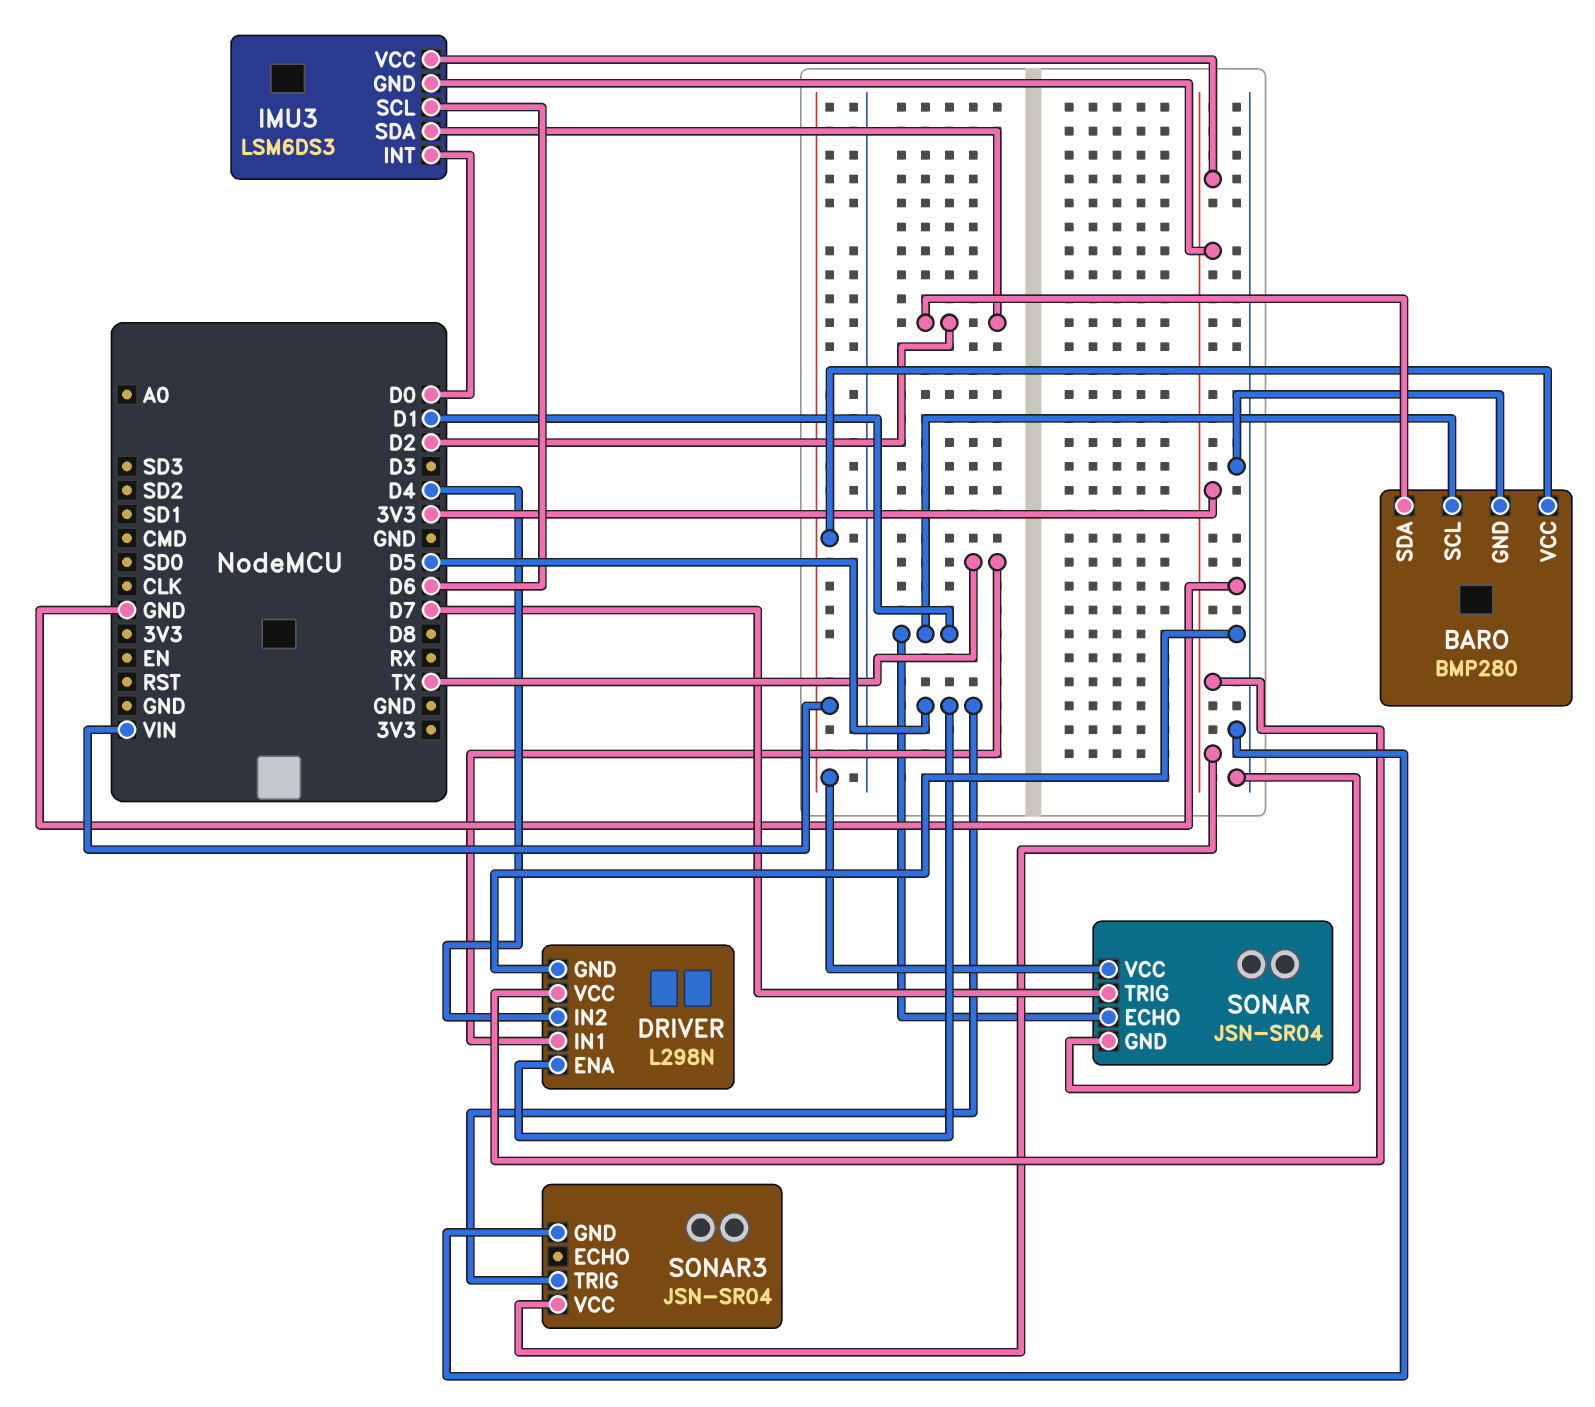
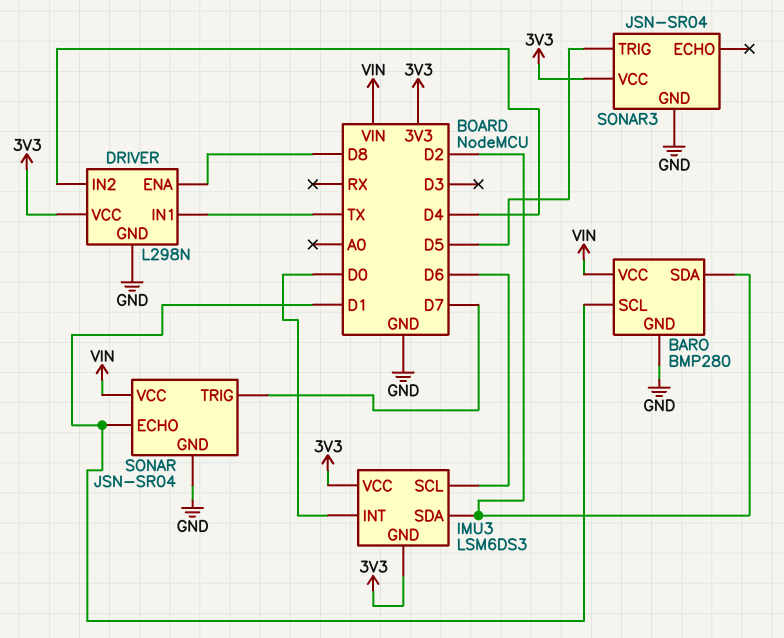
DRIVER pin ENA: D5 -> D8

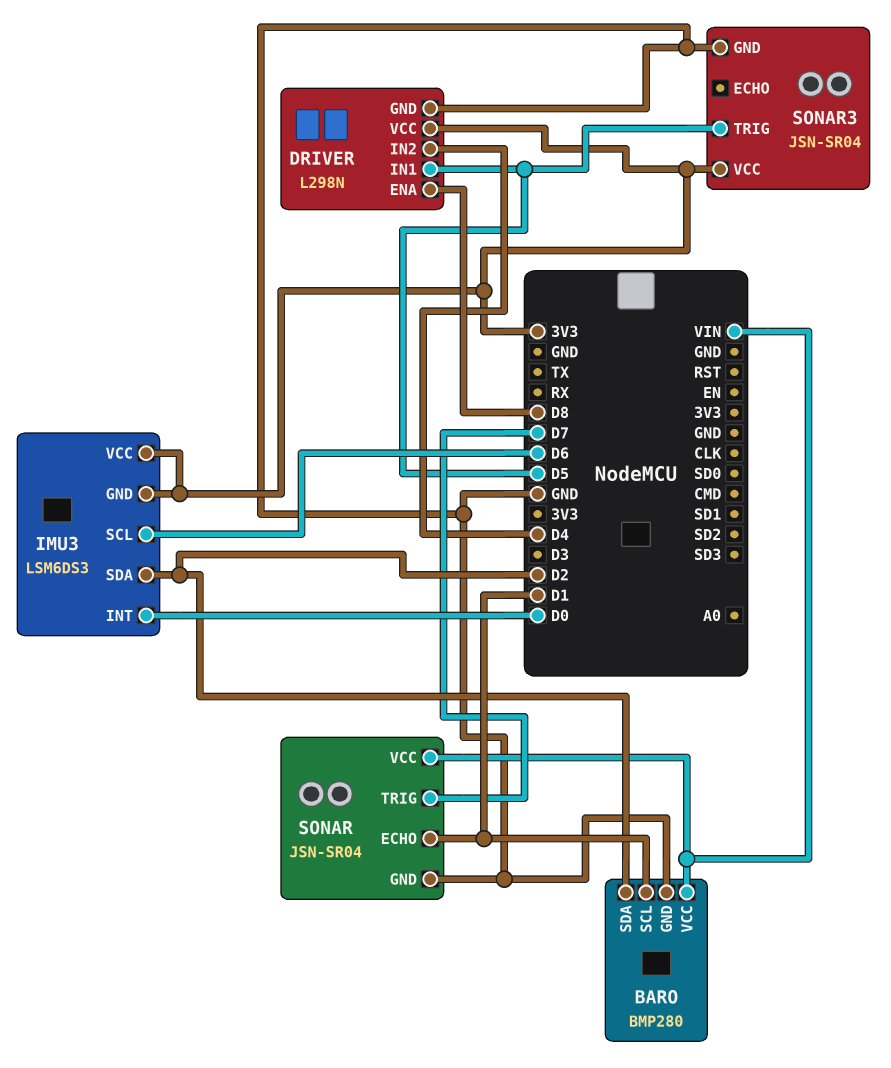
DRIVER pin IN1: TX -> D5

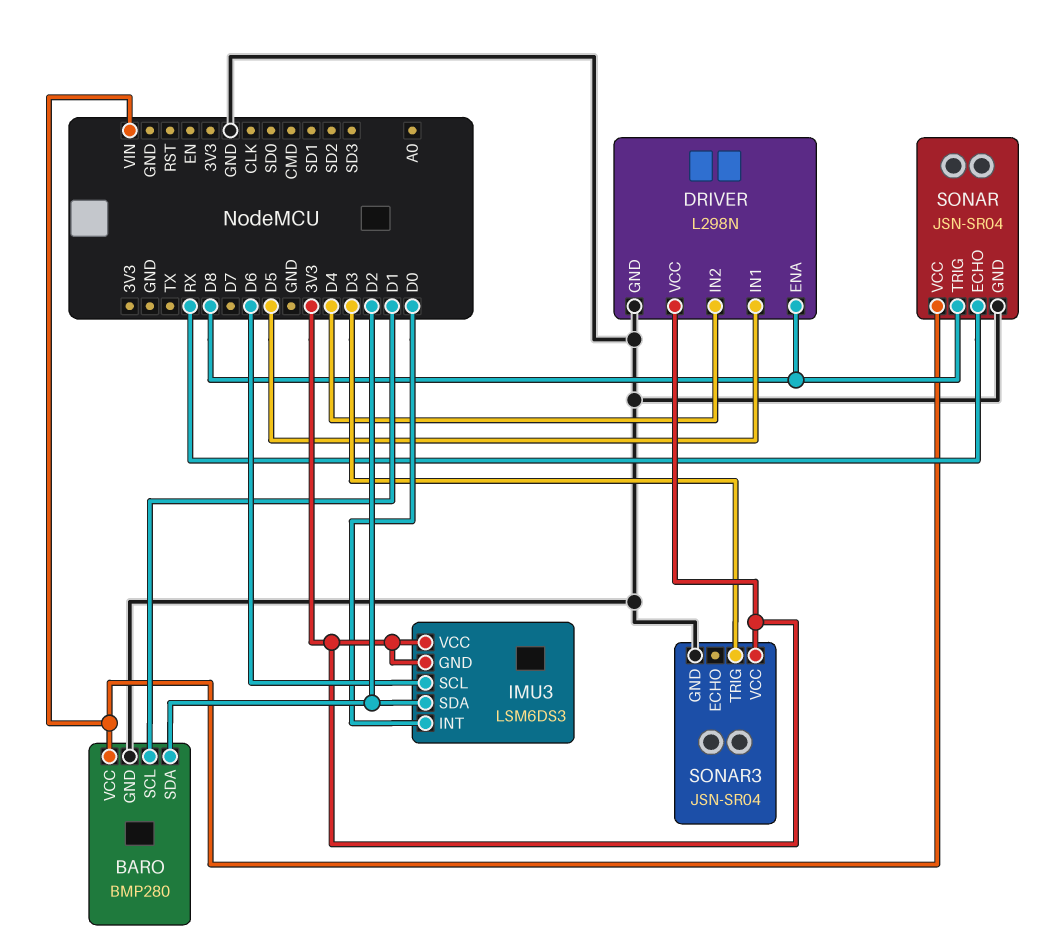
SONAR pin ECHO: D1 -> RX
SONAR pin TRIG: D7 -> D8
SONAR3 pin TRIG: D5 -> D3

